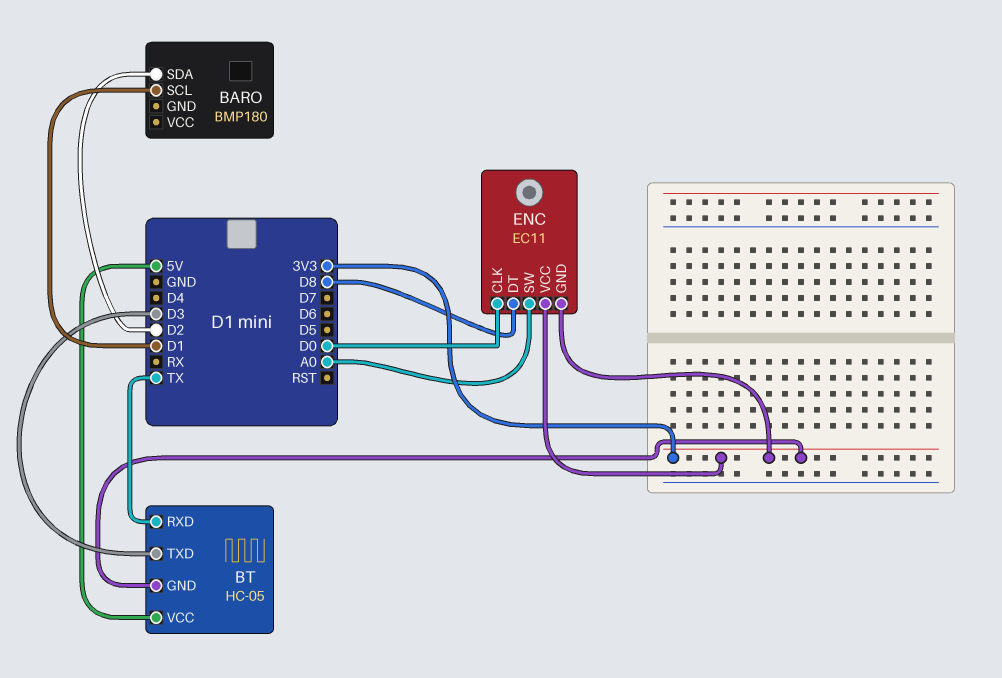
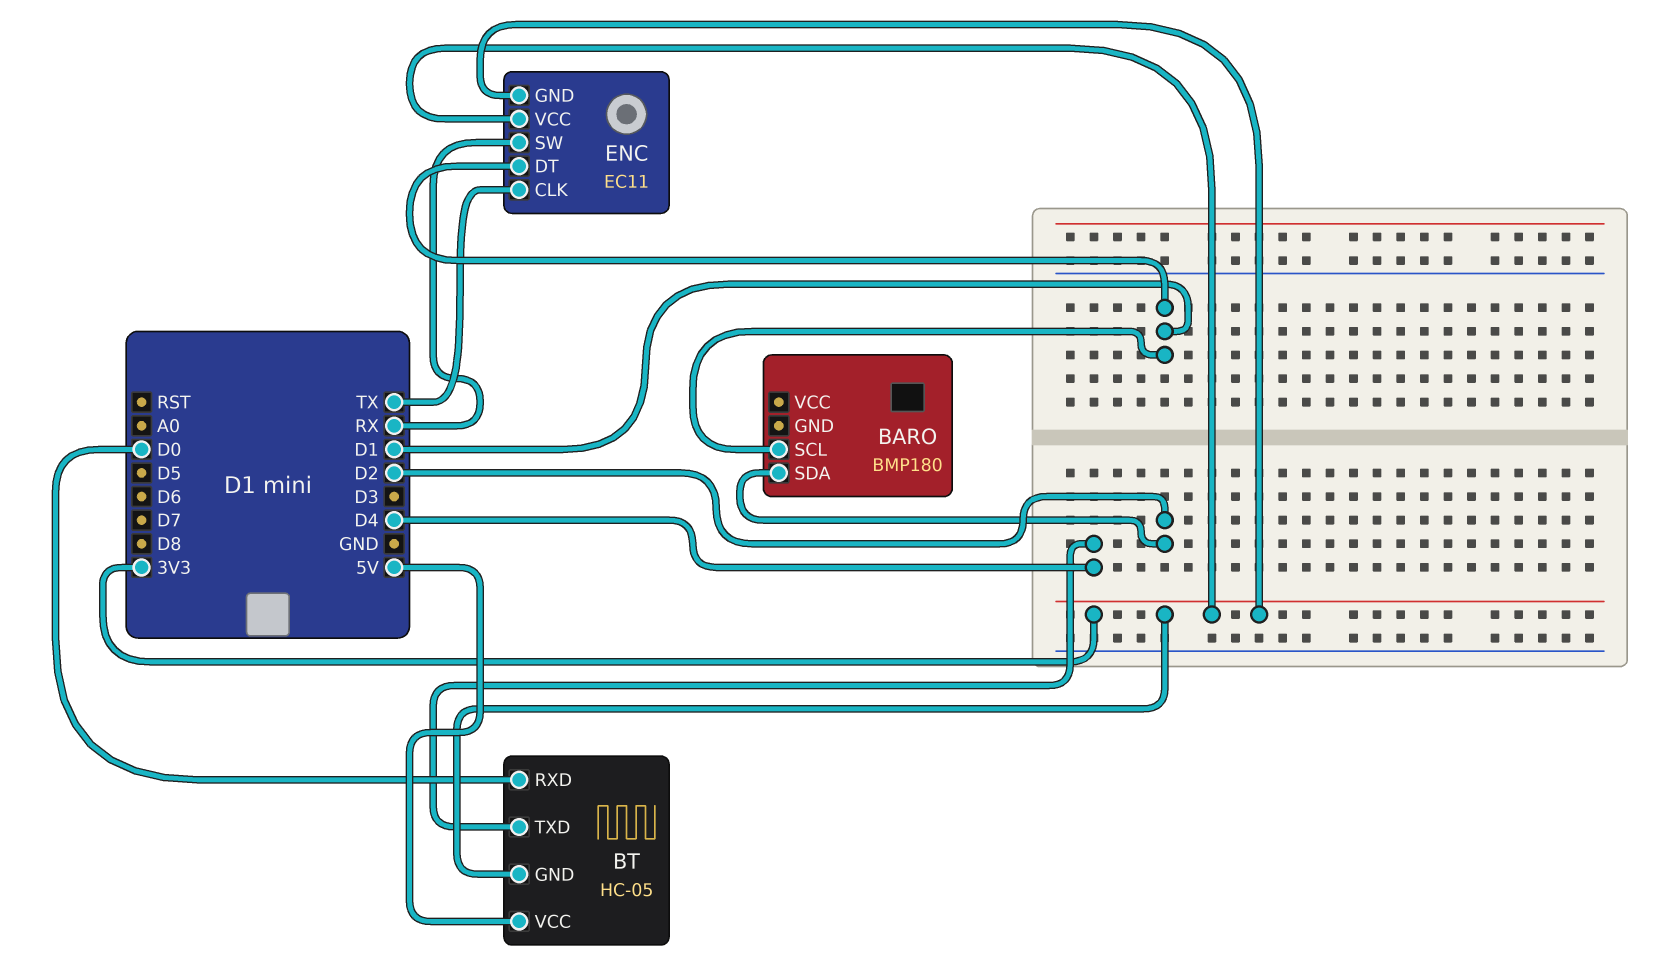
BT pin RXD: TX -> D0
BT pin TXD: D3 -> D4
ENC pin CLK: D0 -> TX
ENC pin DT: D8 -> D1
ENC pin SW: A0 -> RX

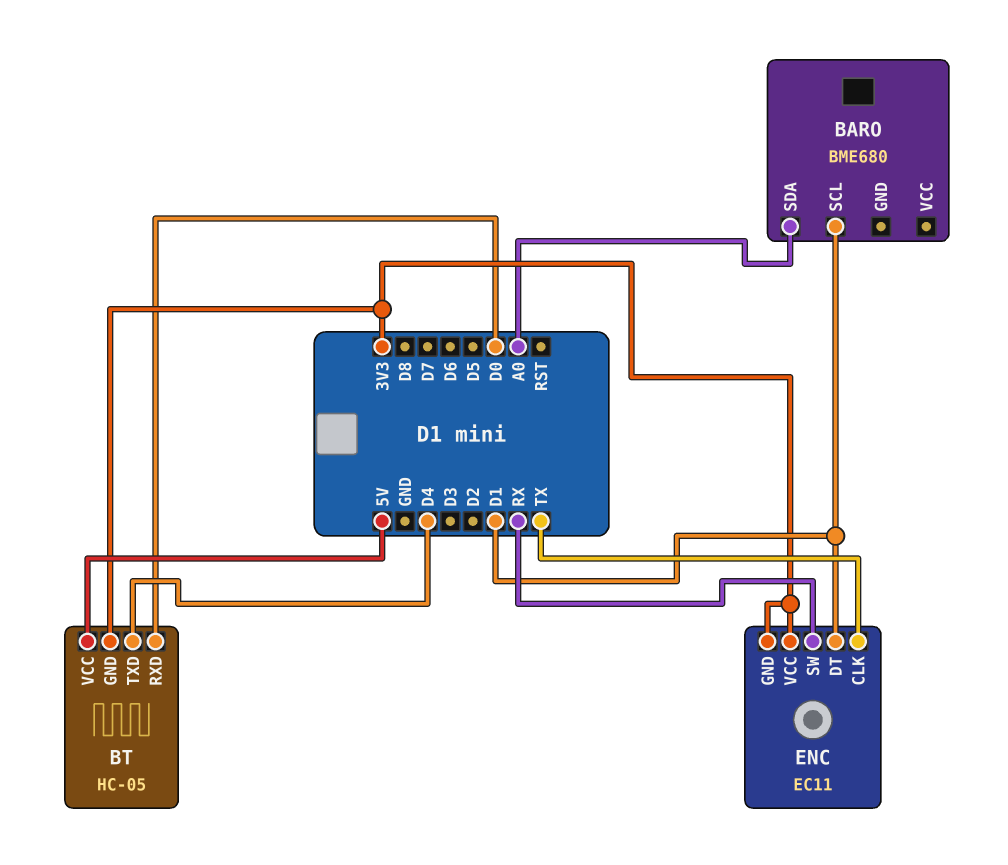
BARO: BMP180 -> BME680
BARO pin SDA: D2 -> A0

